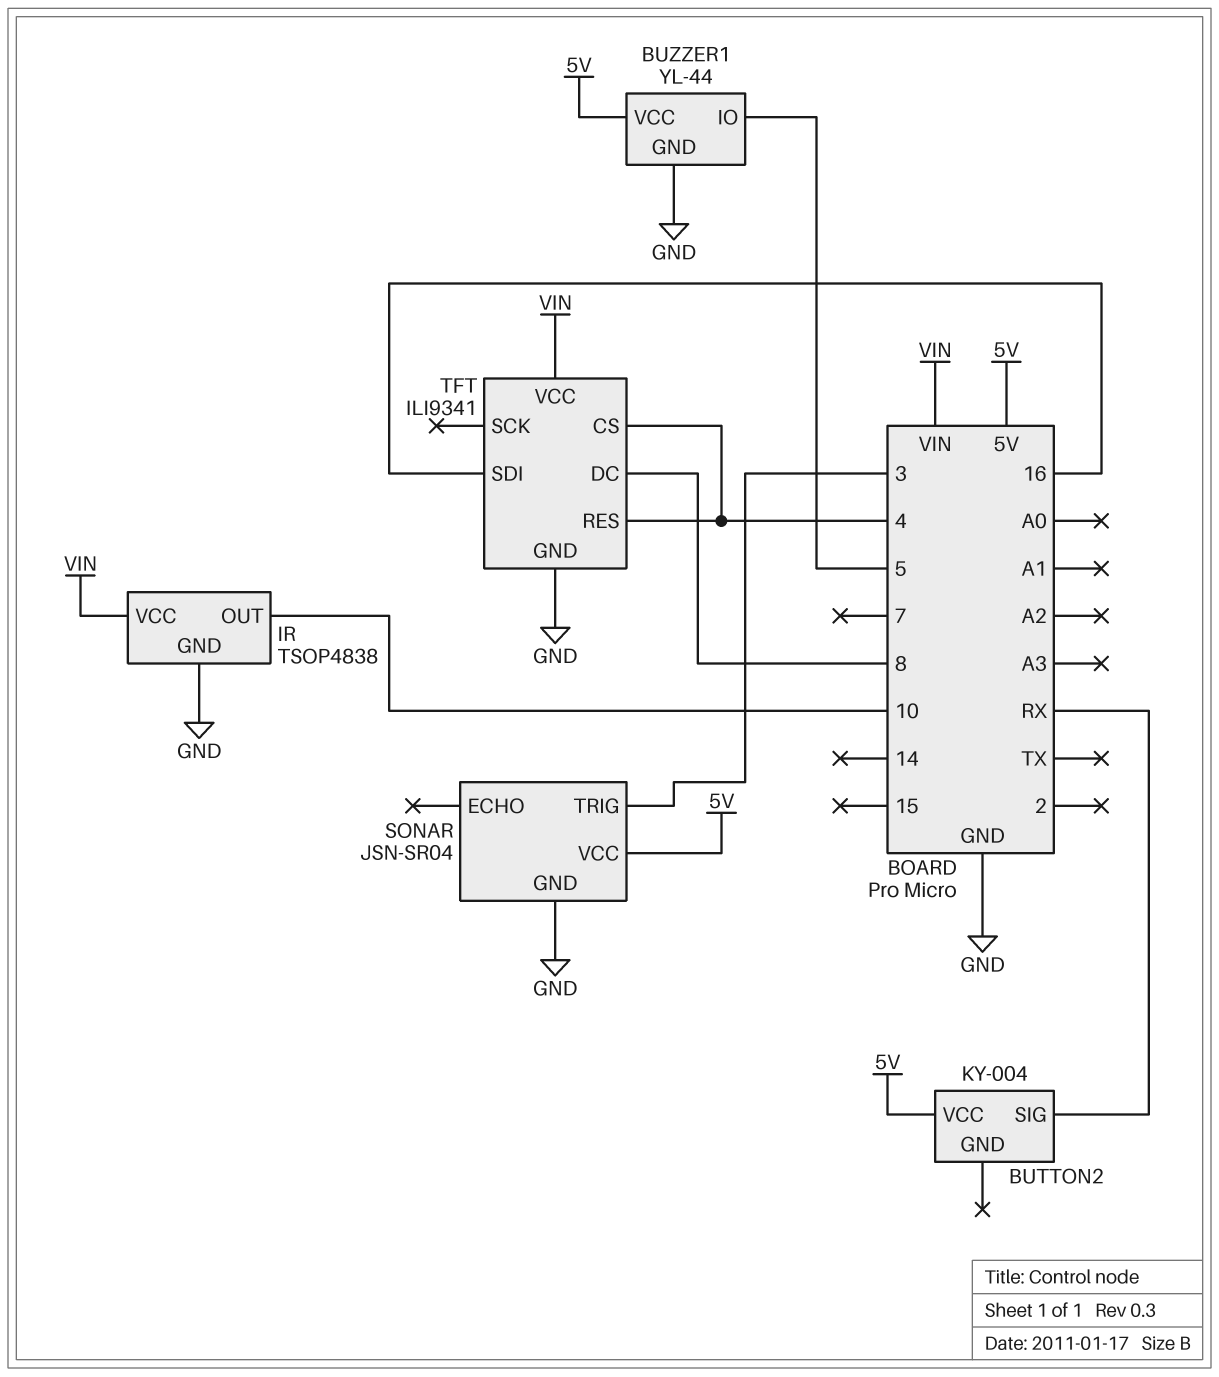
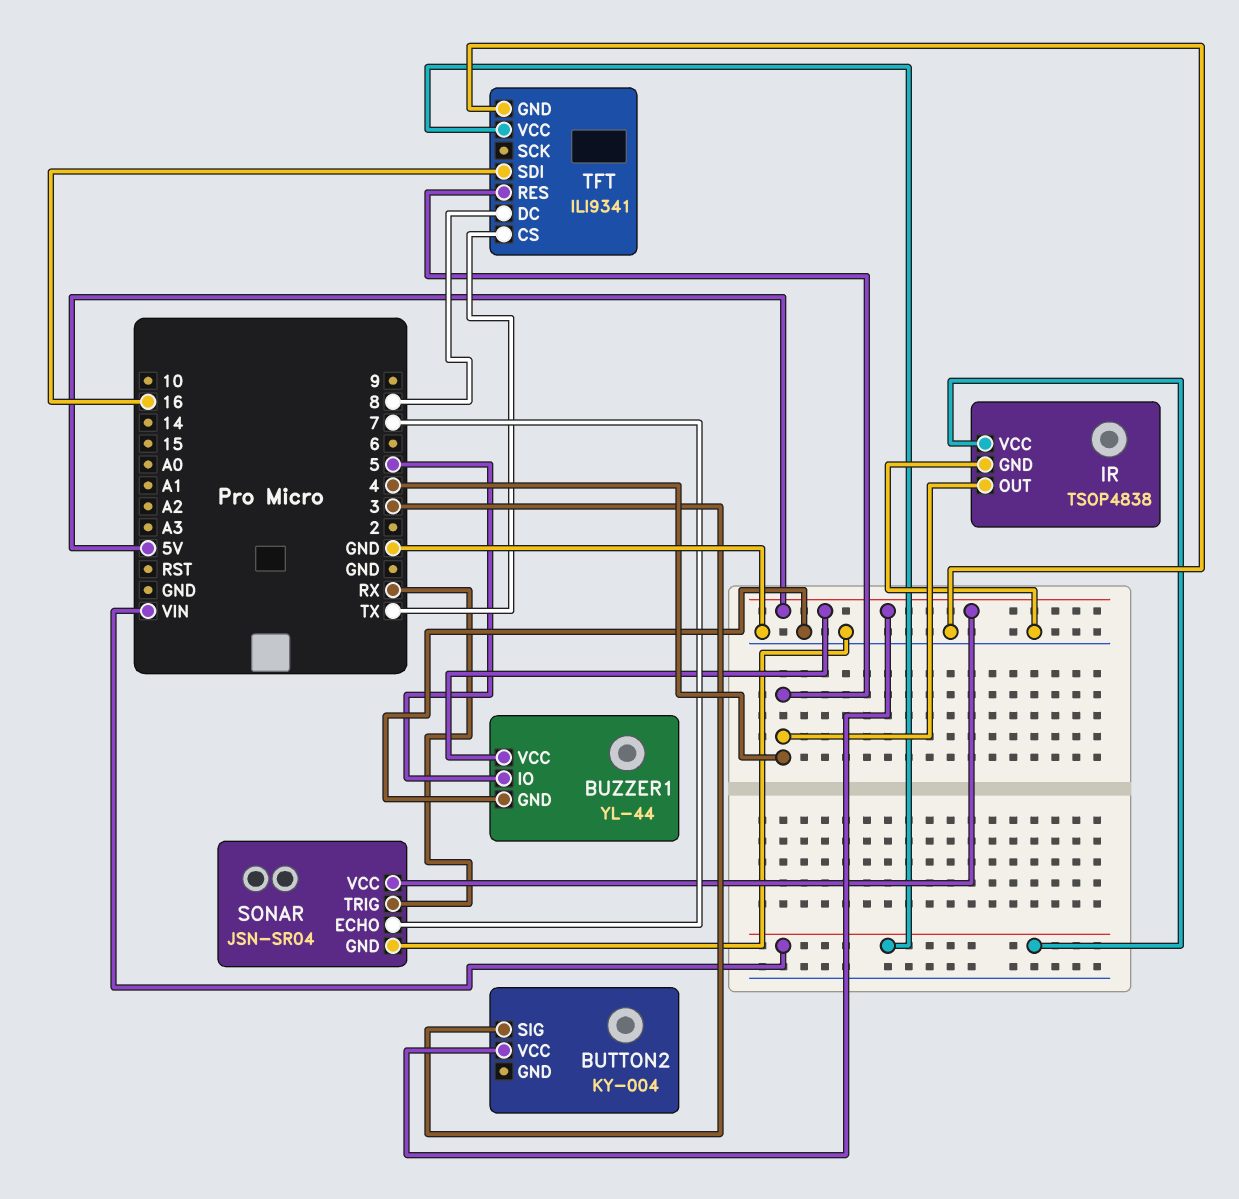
BUTTON2 pin SIG: RX -> 3
IR pin OUT: 10 -> 4
SONAR pin ECHO: none -> 7
SONAR pin TRIG: 3 -> RX
TFT pin CS: 4 -> TX

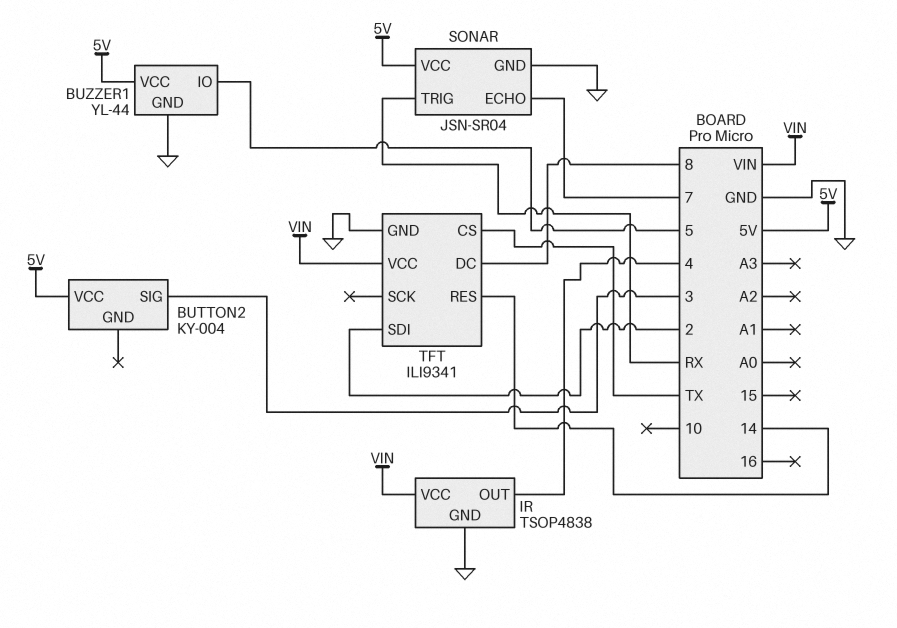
TFT pin RES: 4 -> 14
TFT pin SDI: 16 -> 2

